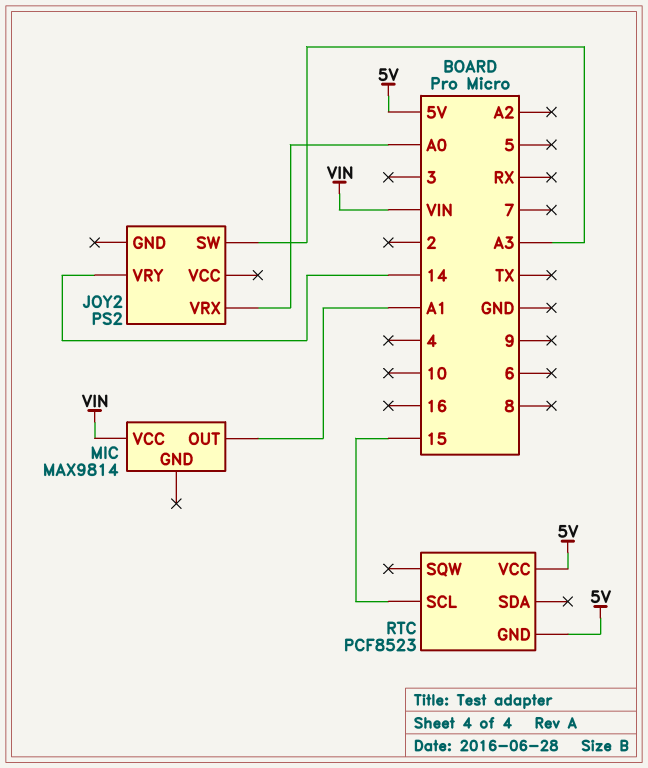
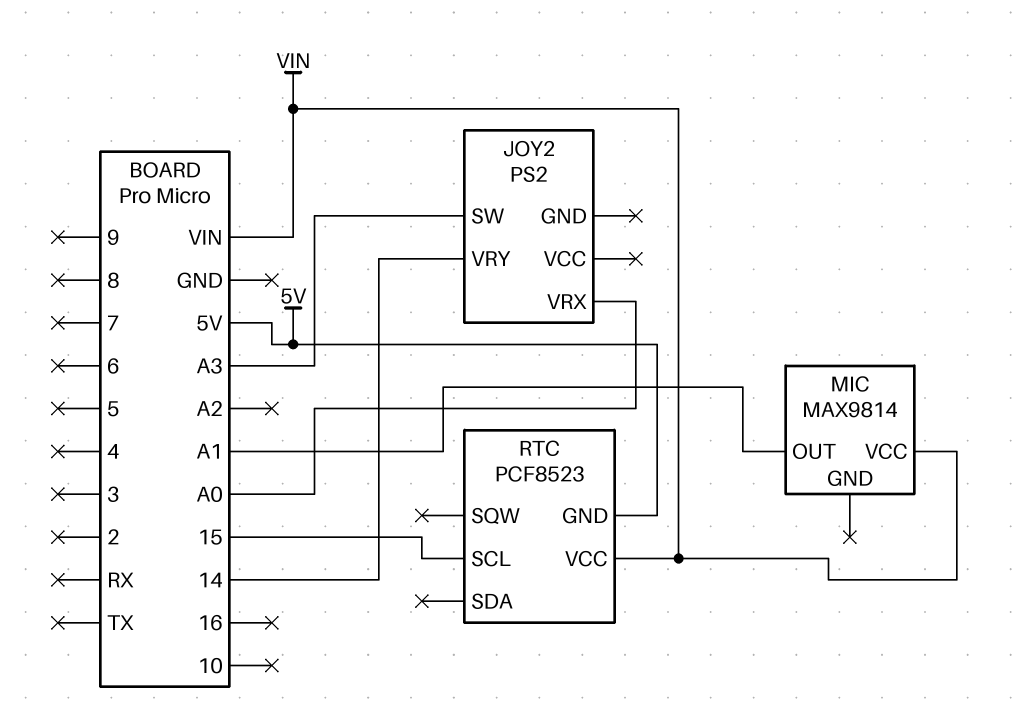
RTC pin VCC: 5V -> VIN

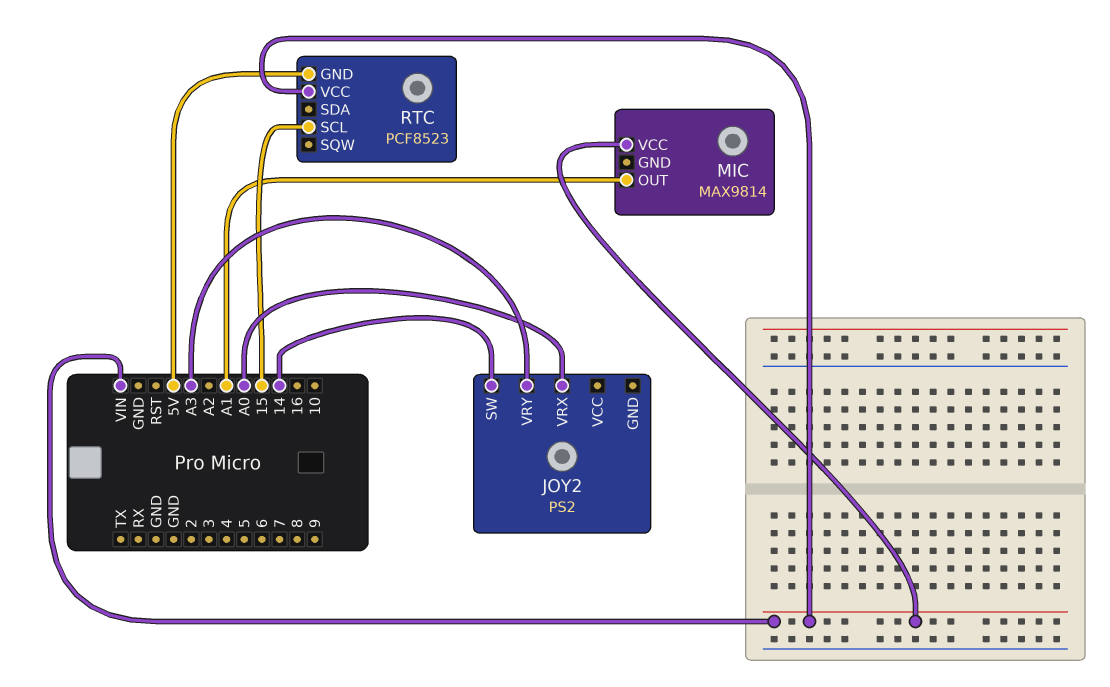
JOY2 pin SW: A3 -> 14
JOY2 pin VRY: 14 -> A3

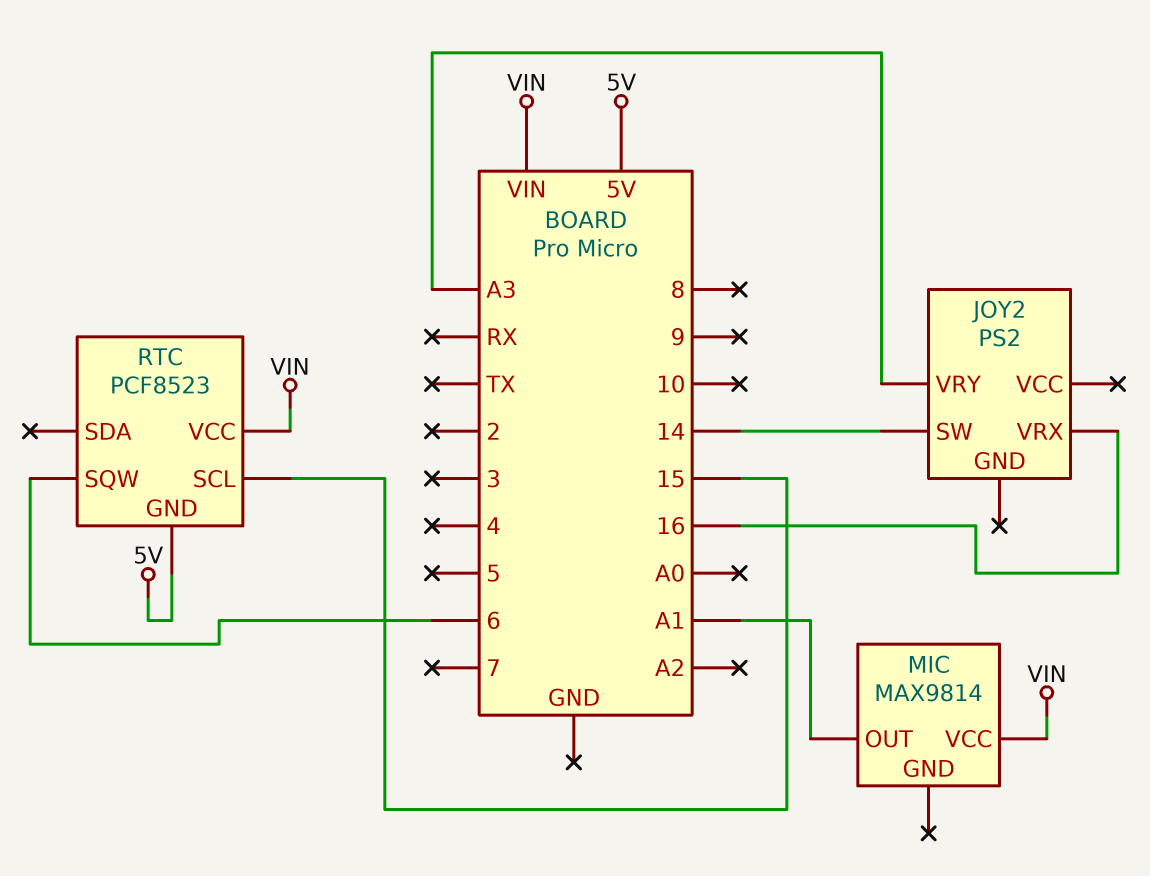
JOY2 pin VRX: A0 -> 16
RTC pin SQW: none -> 6

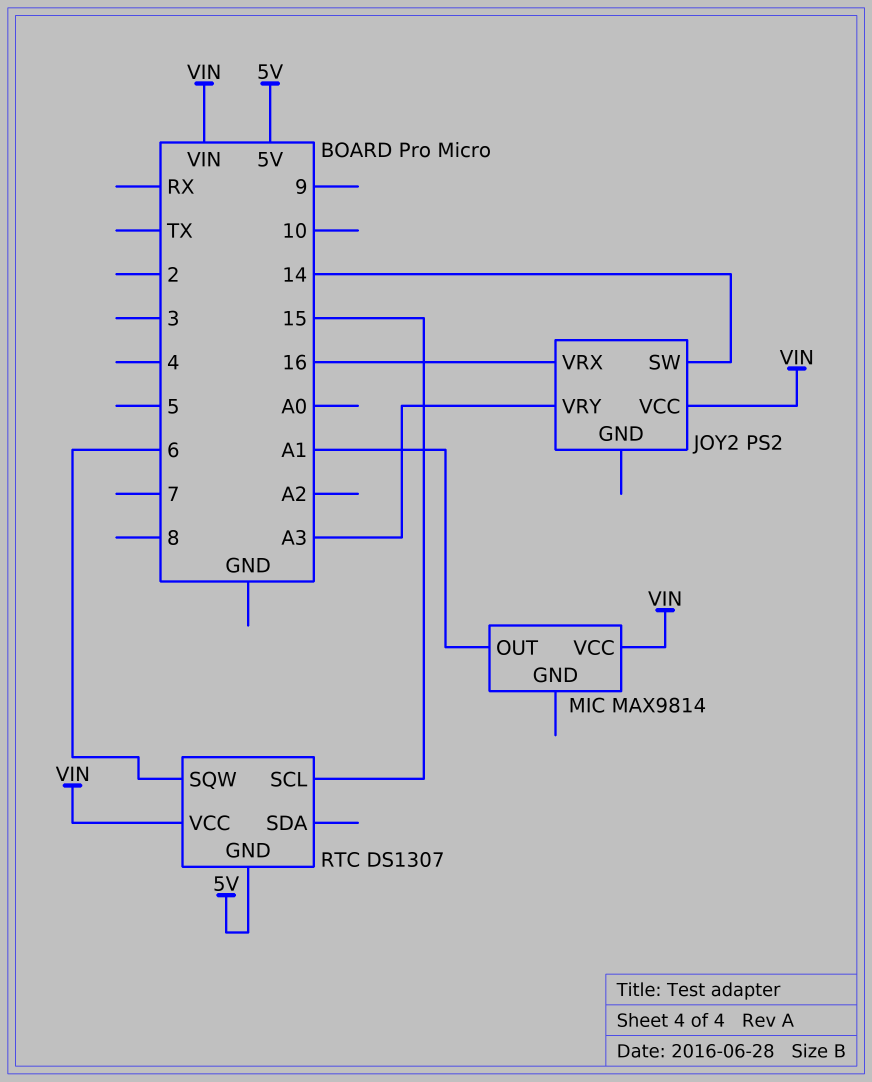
JOY2 pin VCC: none -> VIN
RTC: PCF8523 -> DS1307

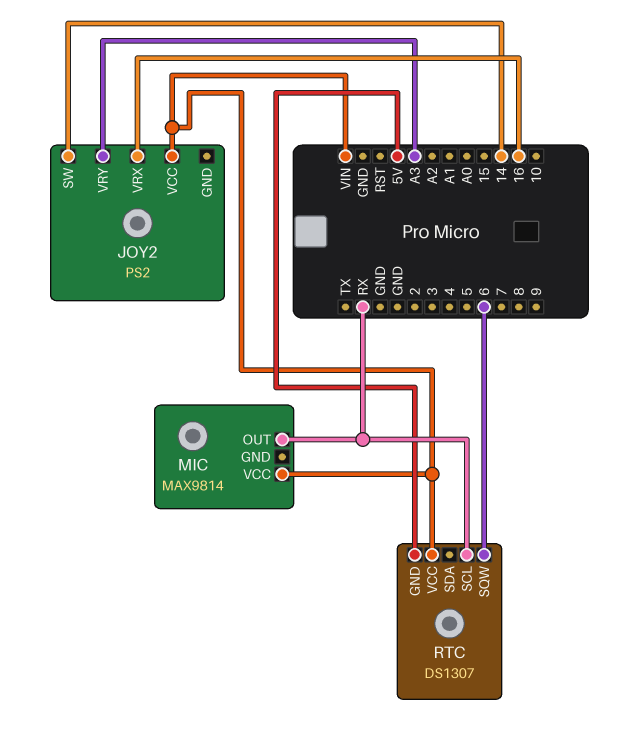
MIC pin OUT: A1 -> RX
RTC pin SCL: 15 -> RX

